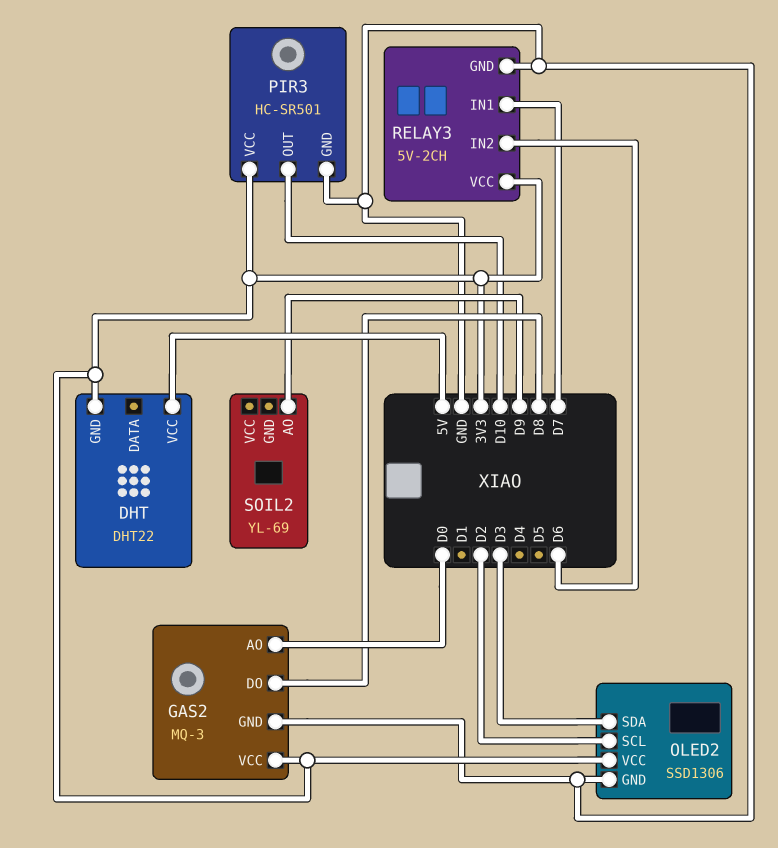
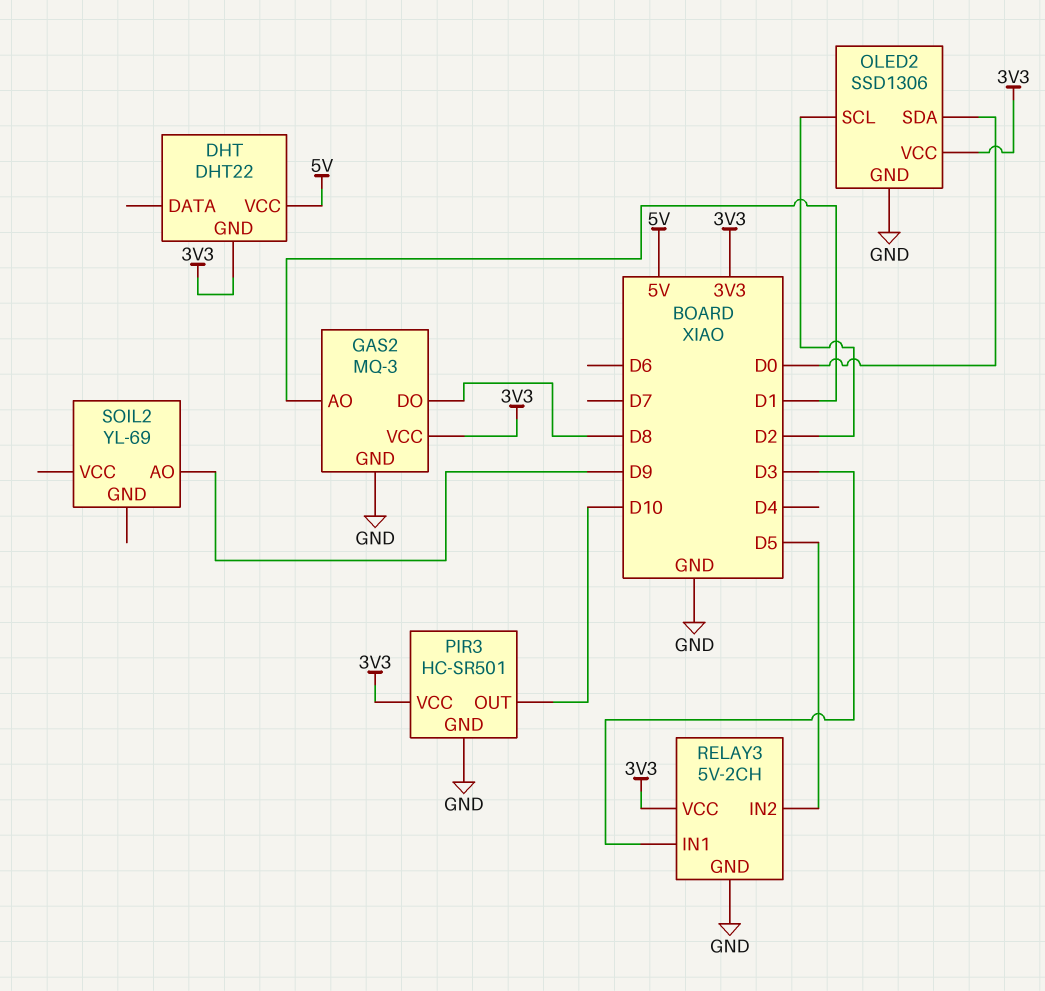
GAS2 pin AO: D0 -> D1
OLED2 pin SDA: D3 -> D0
RELAY3 pin IN1: D7 -> D3
RELAY3 pin IN2: D6 -> D5

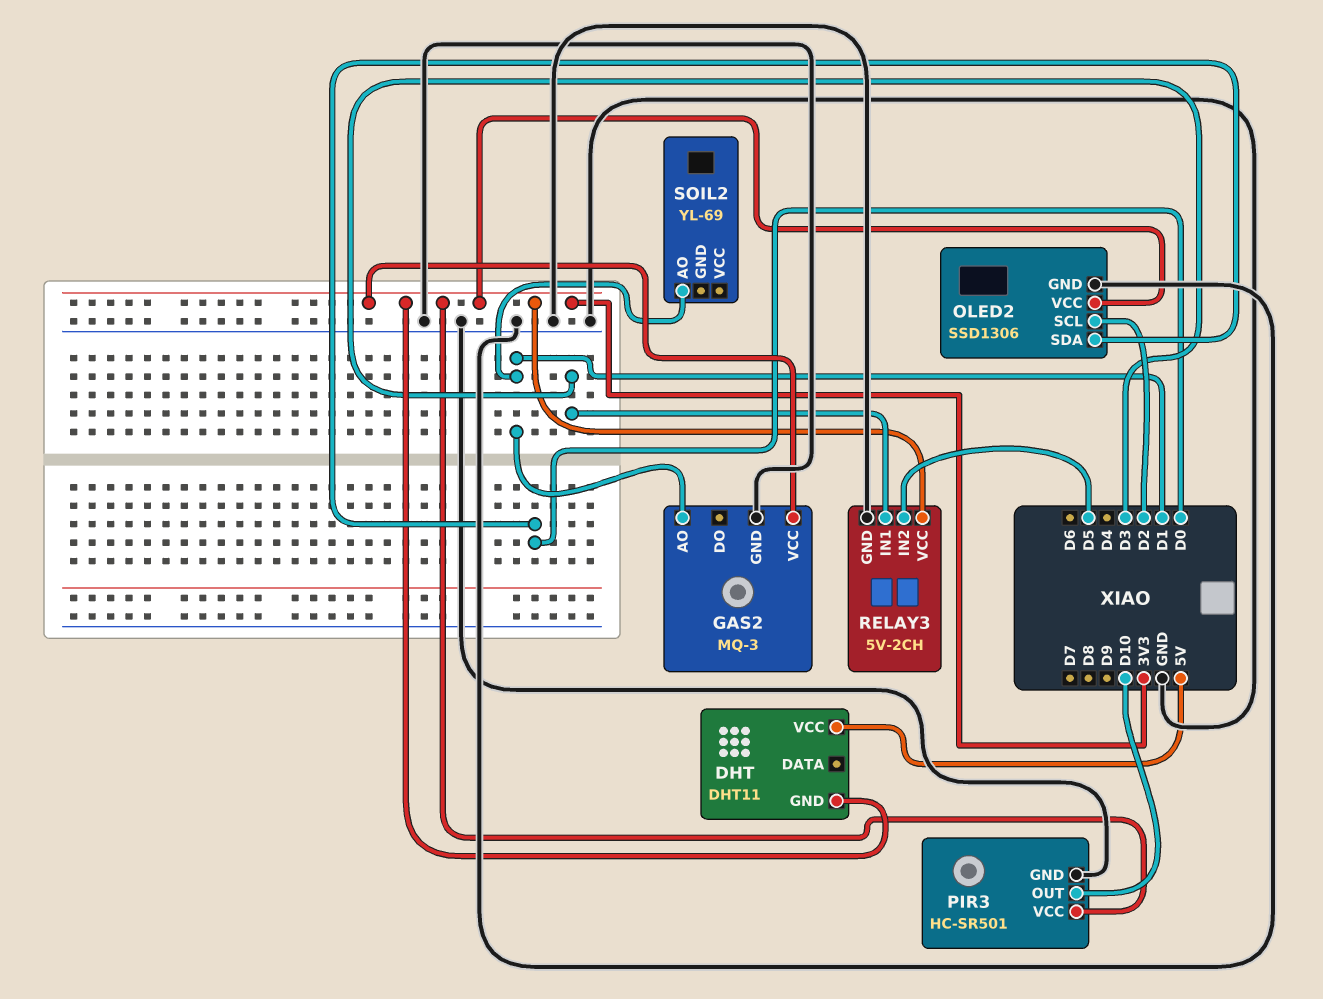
DHT: DHT22 -> DHT11
GAS2 pin DO: D8 -> none
SOIL2 pin AO: D9 -> D1

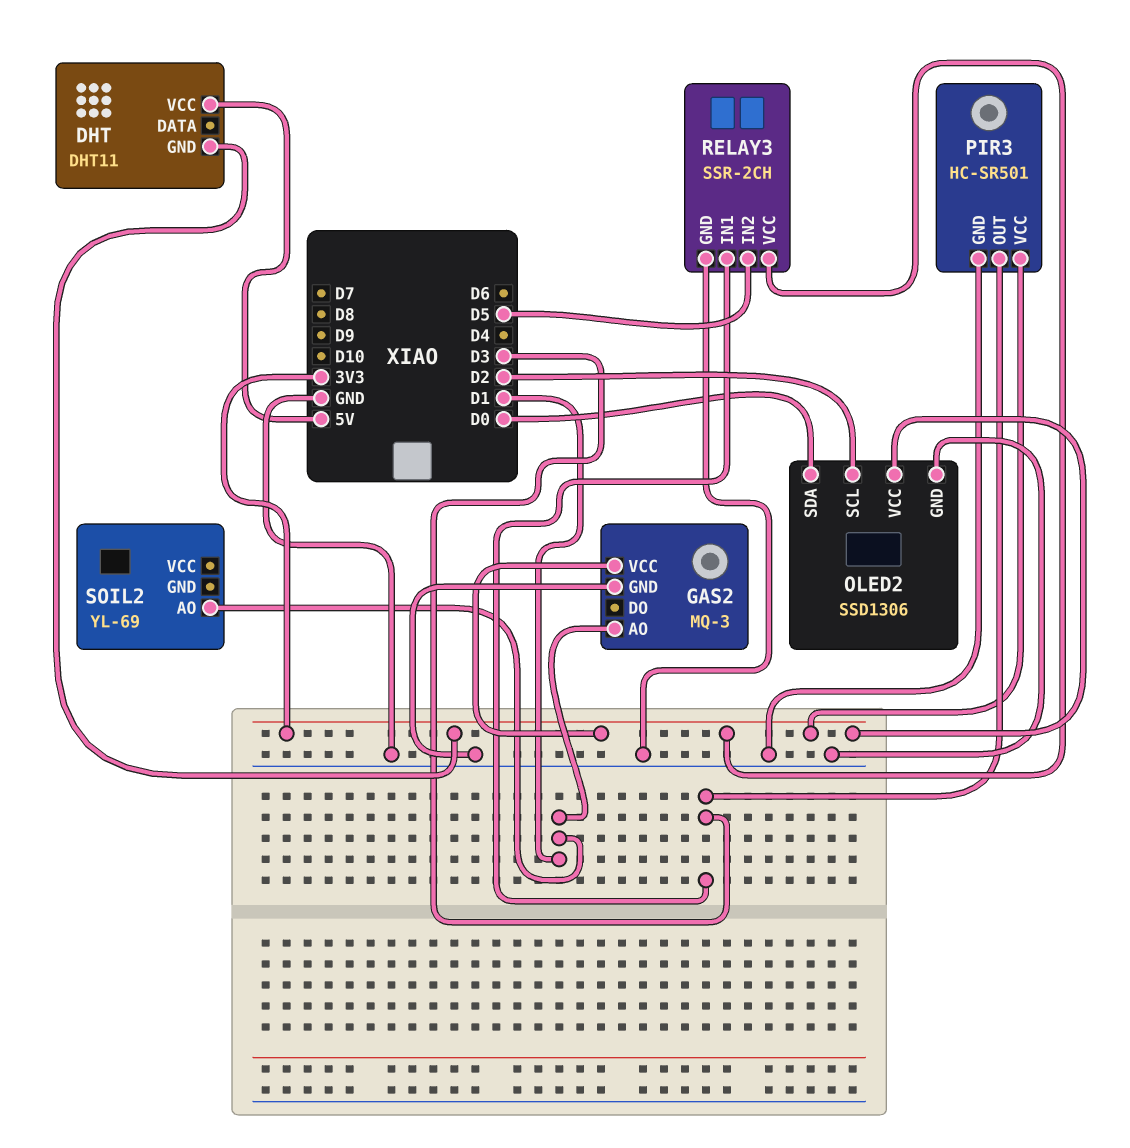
PIR3 pin OUT: D10 -> D3
RELAY3: 5V-2CH -> SSR-2CH

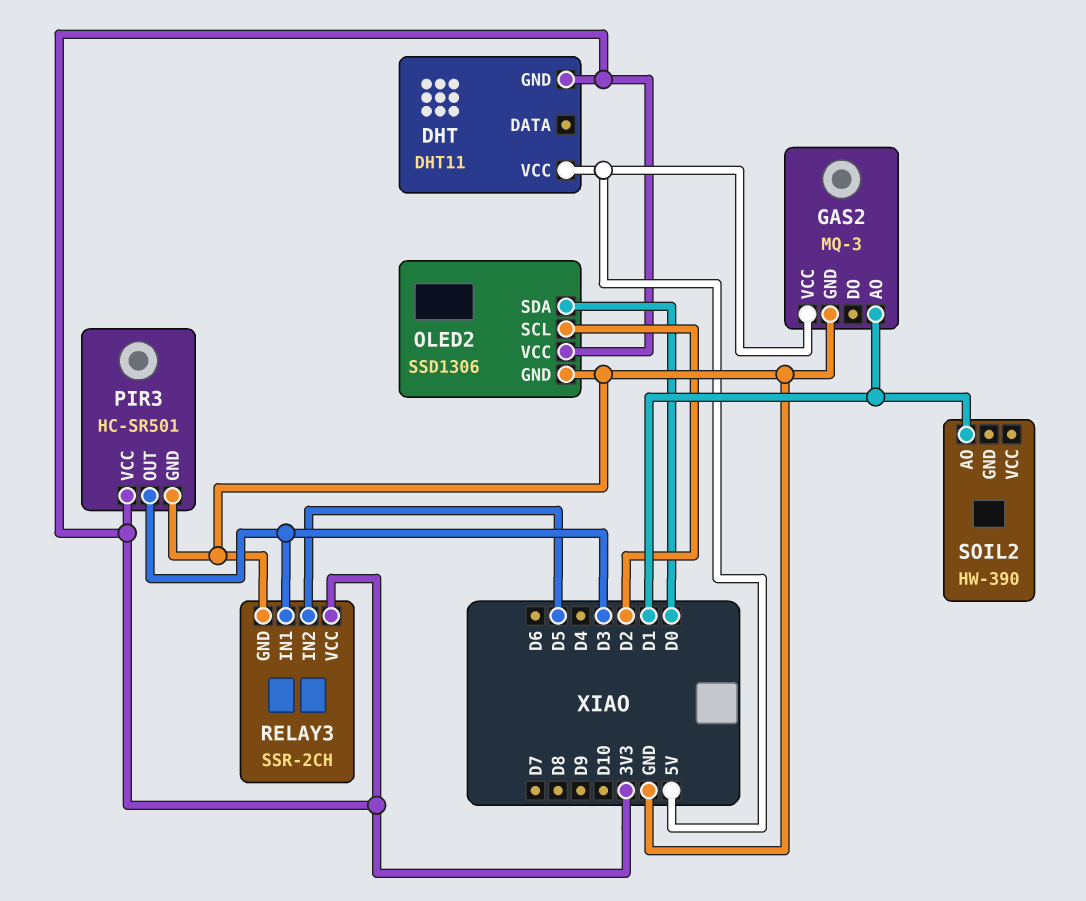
GAS2 pin VCC: 3V3 -> 5V
SOIL2: YL-69 -> HW-390

